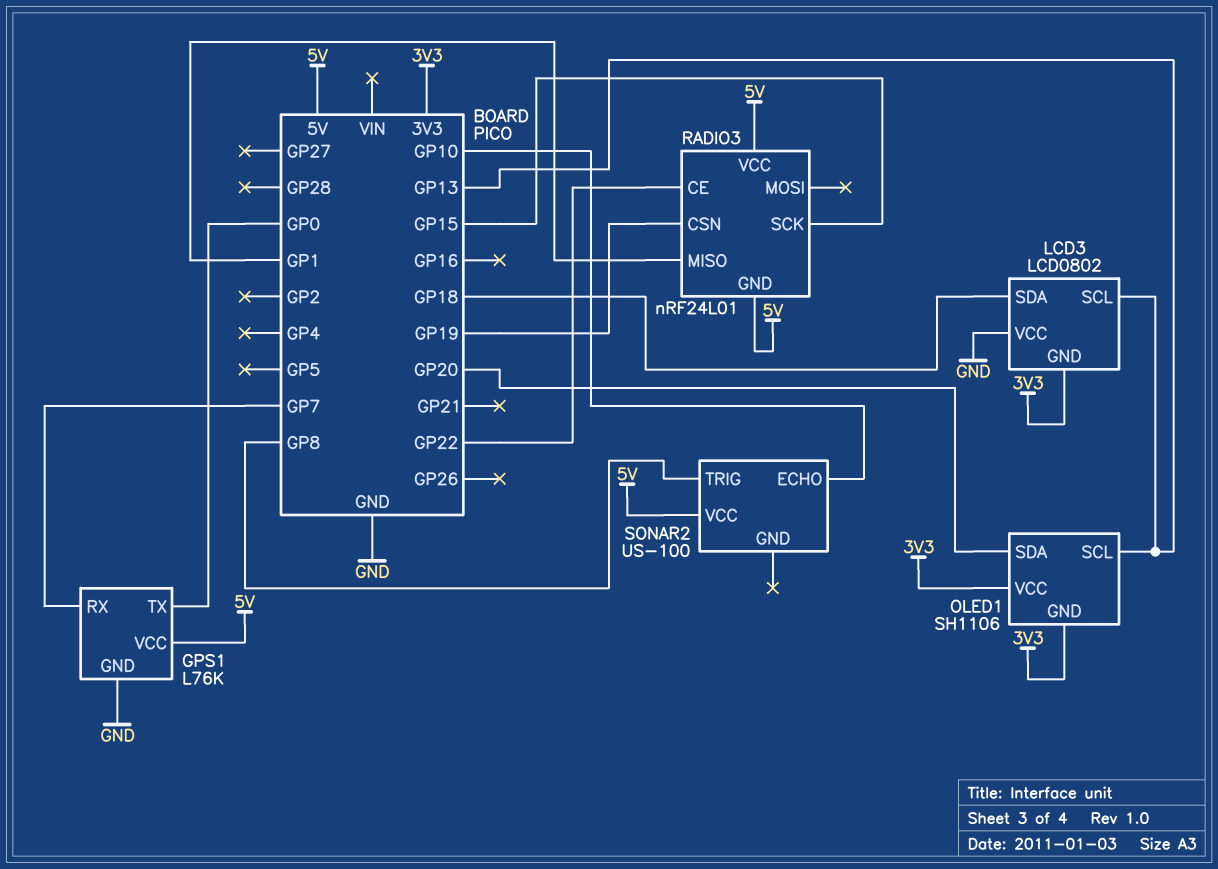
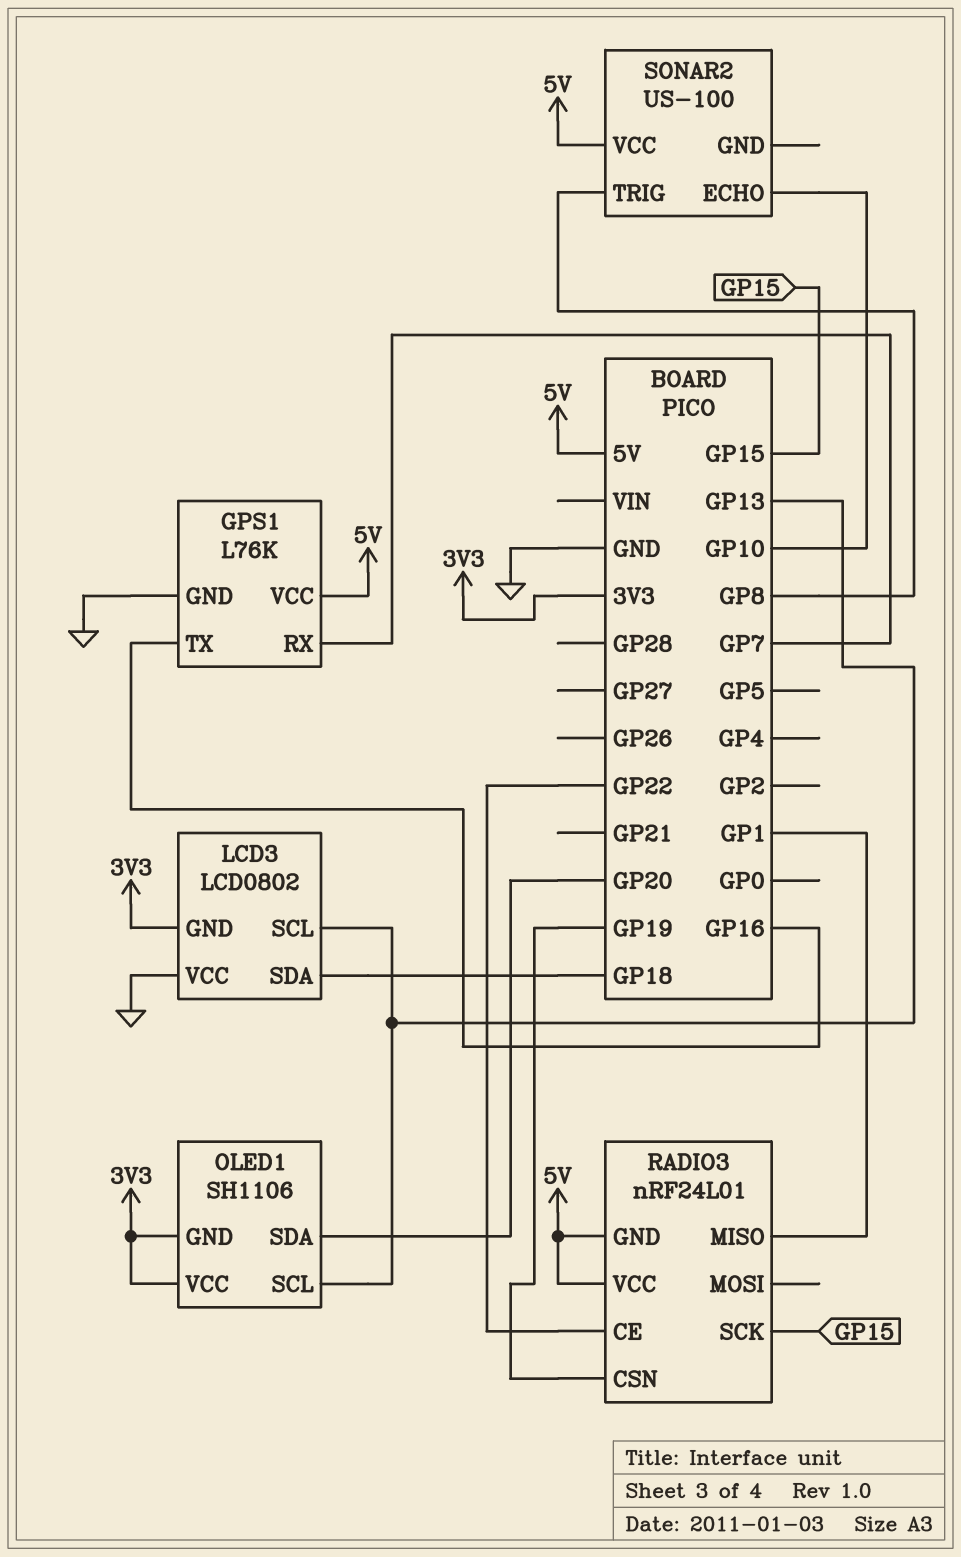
GPS1 pin TX: GP0 -> GP16

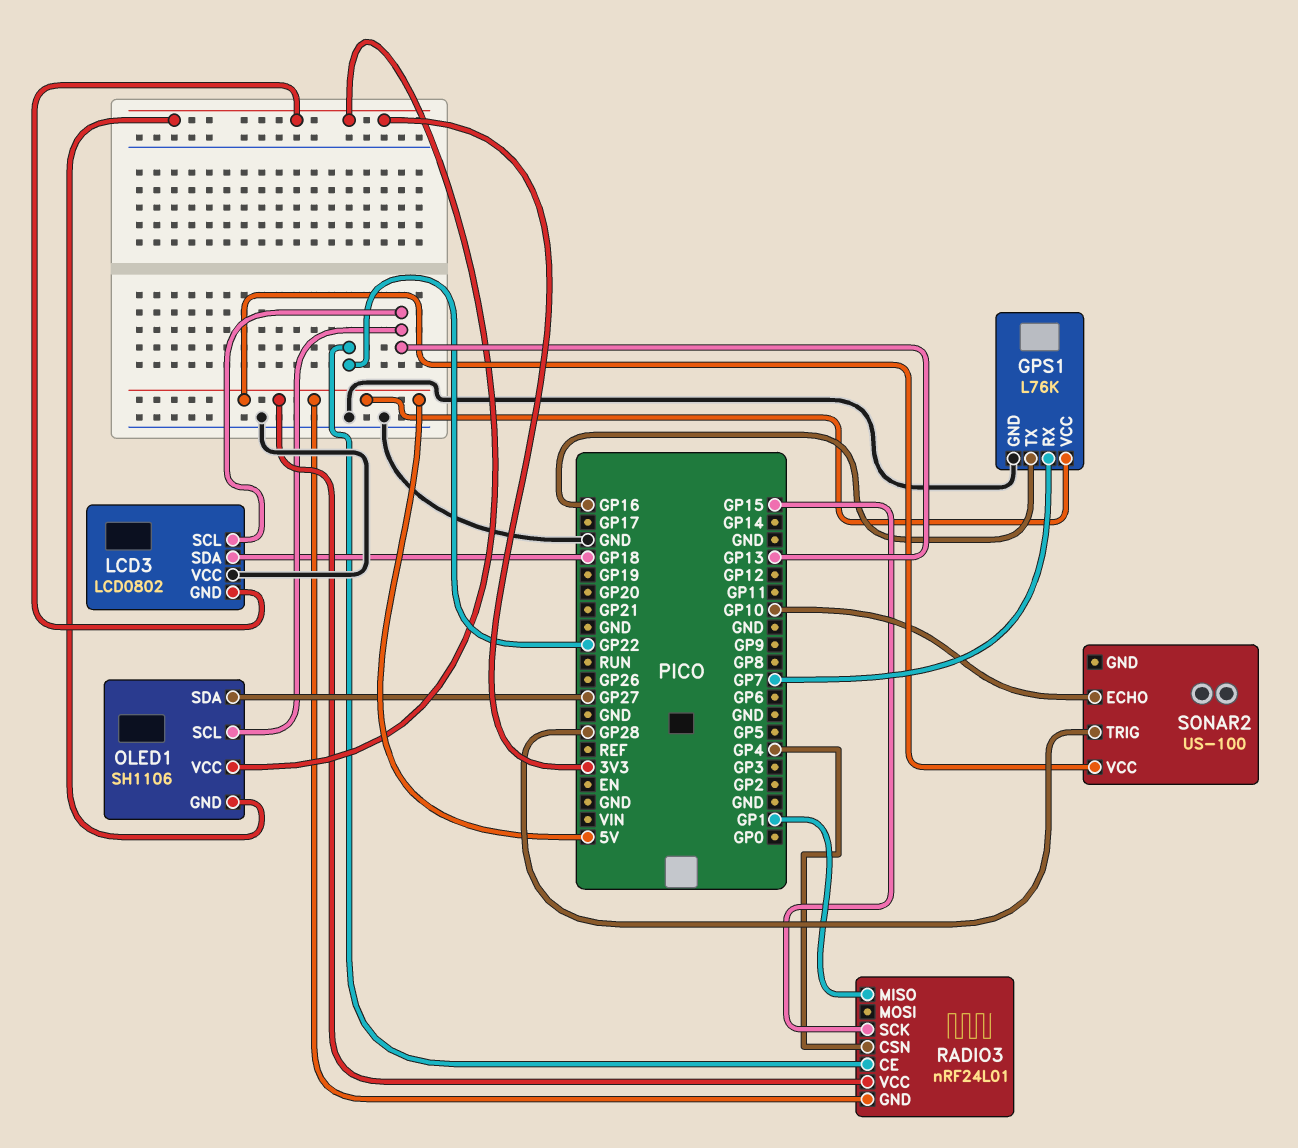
OLED1 pin SDA: GP20 -> GP27
RADIO3 pin CSN: GP19 -> GP4
SONAR2 pin TRIG: GP8 -> GP28

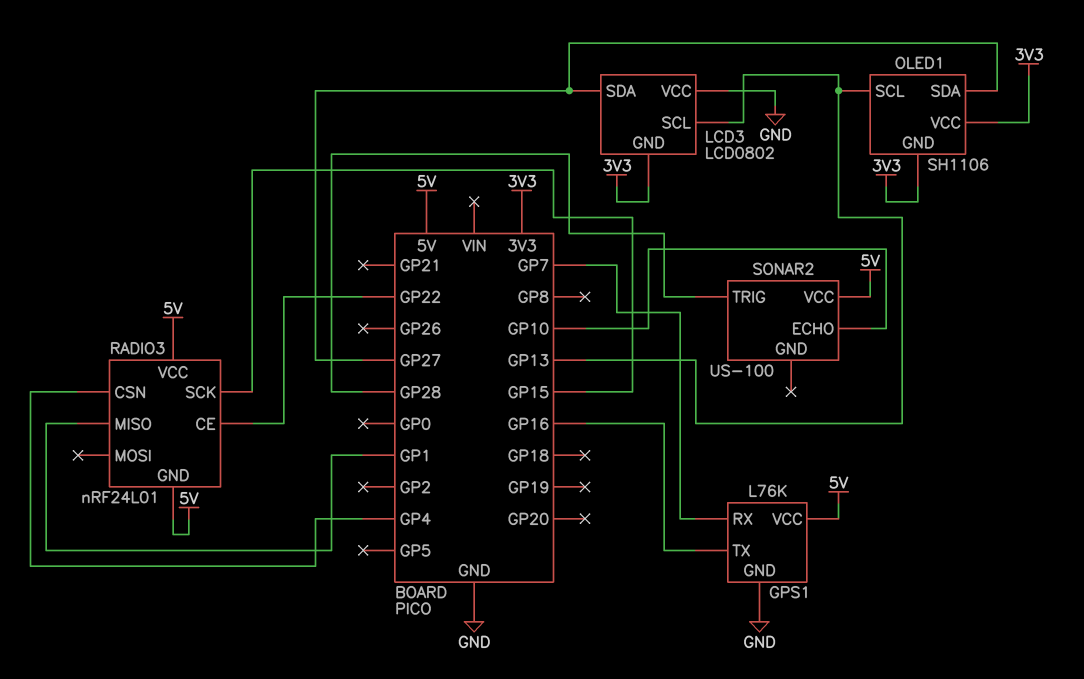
LCD3 pin SDA: GP18 -> GP27

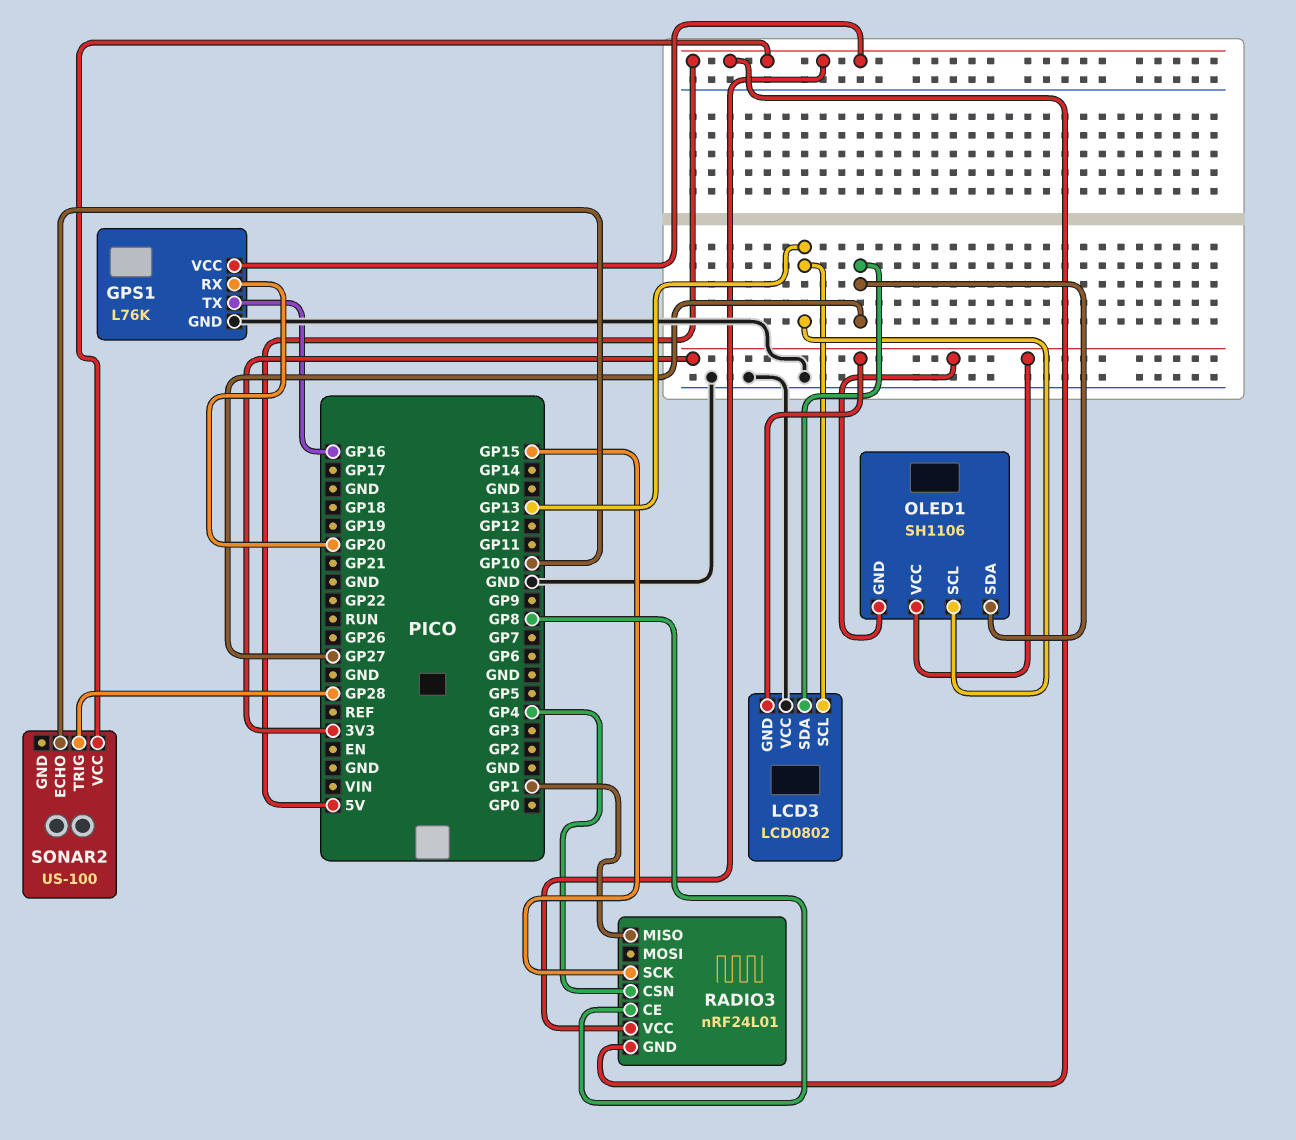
GPS1 pin RX: GP7 -> GP20
RADIO3 pin CE: GP22 -> GP8

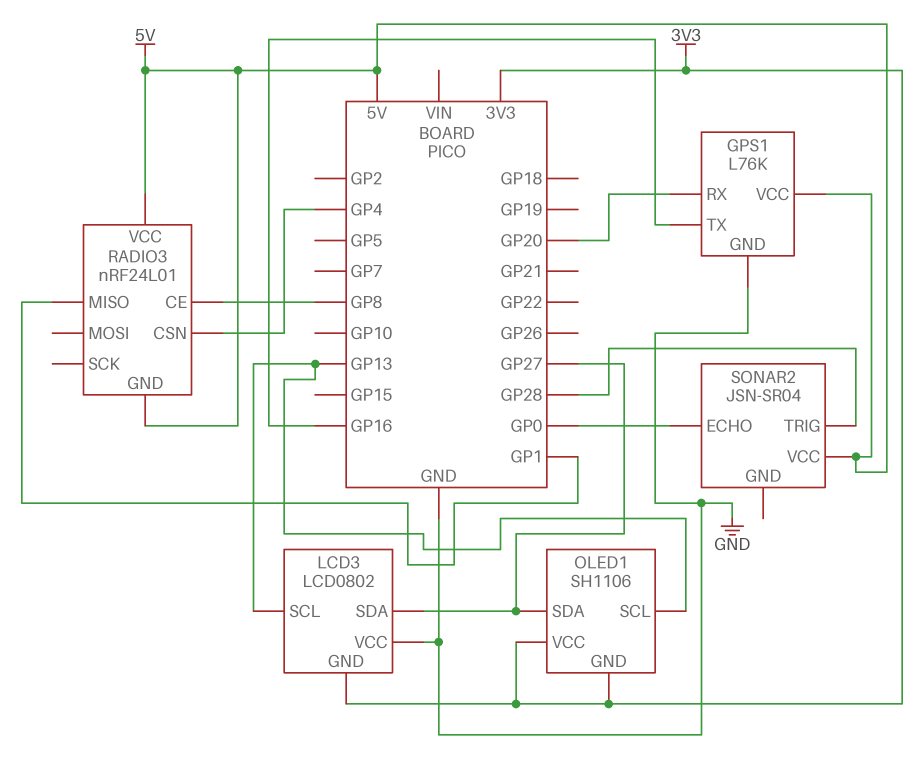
RADIO3 pin SCK: GP15 -> none
SONAR2: US-100 -> JSN-SR04
SONAR2 pin ECHO: GP10 -> GP0

